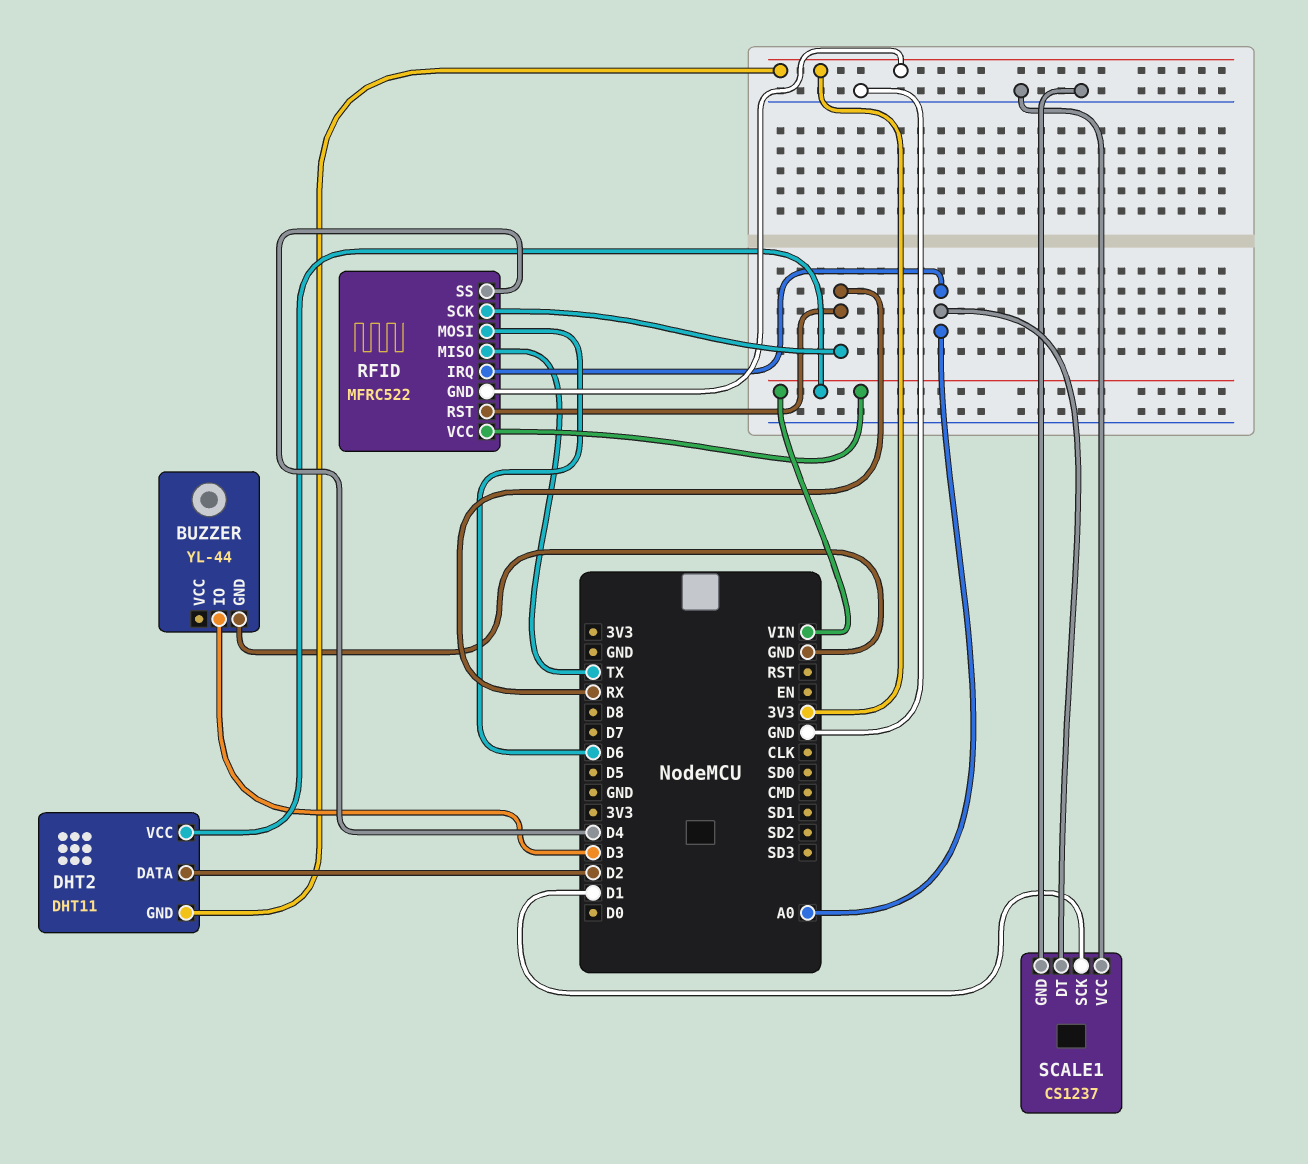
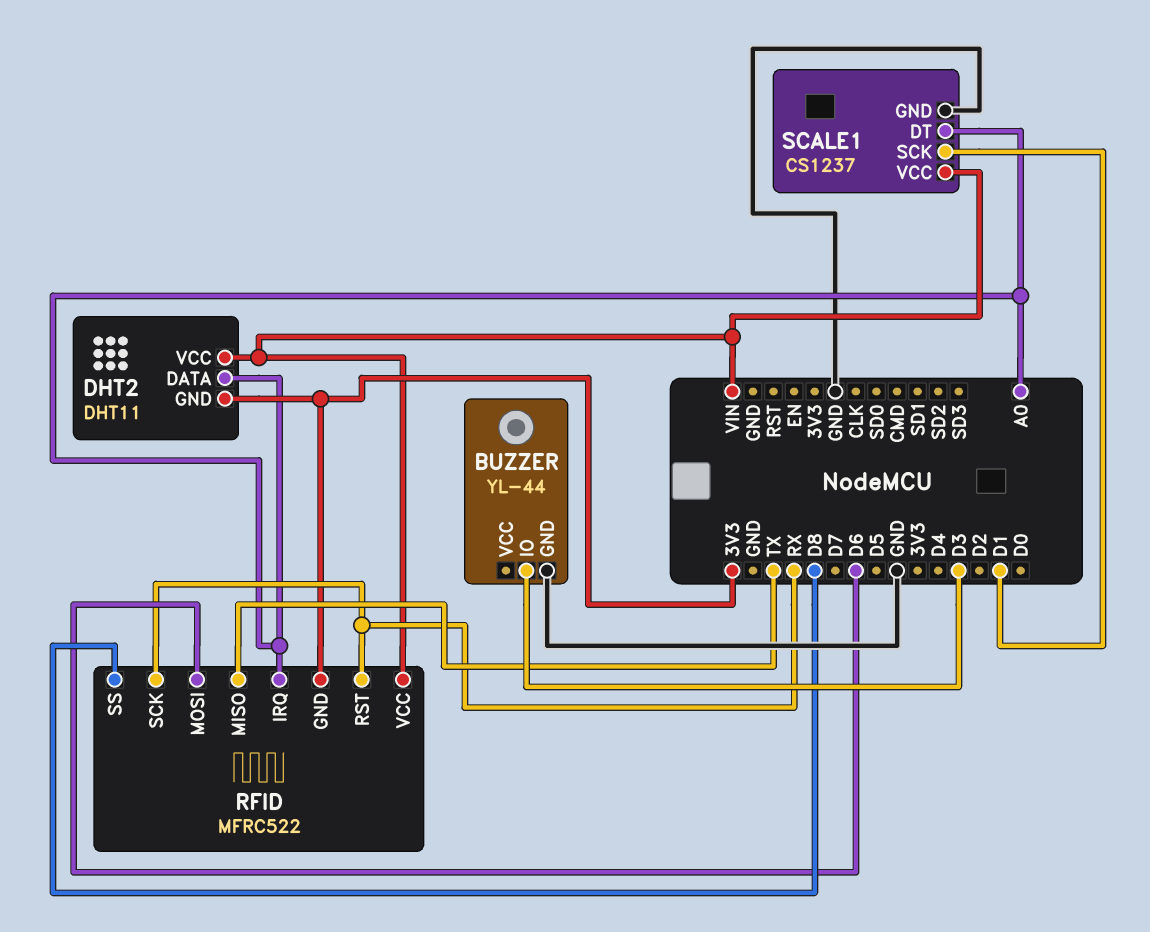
DHT2 pin DATA: D2 -> A0
RFID pin SS: D4 -> D8
SCALE1 pin VCC: GND -> VIN

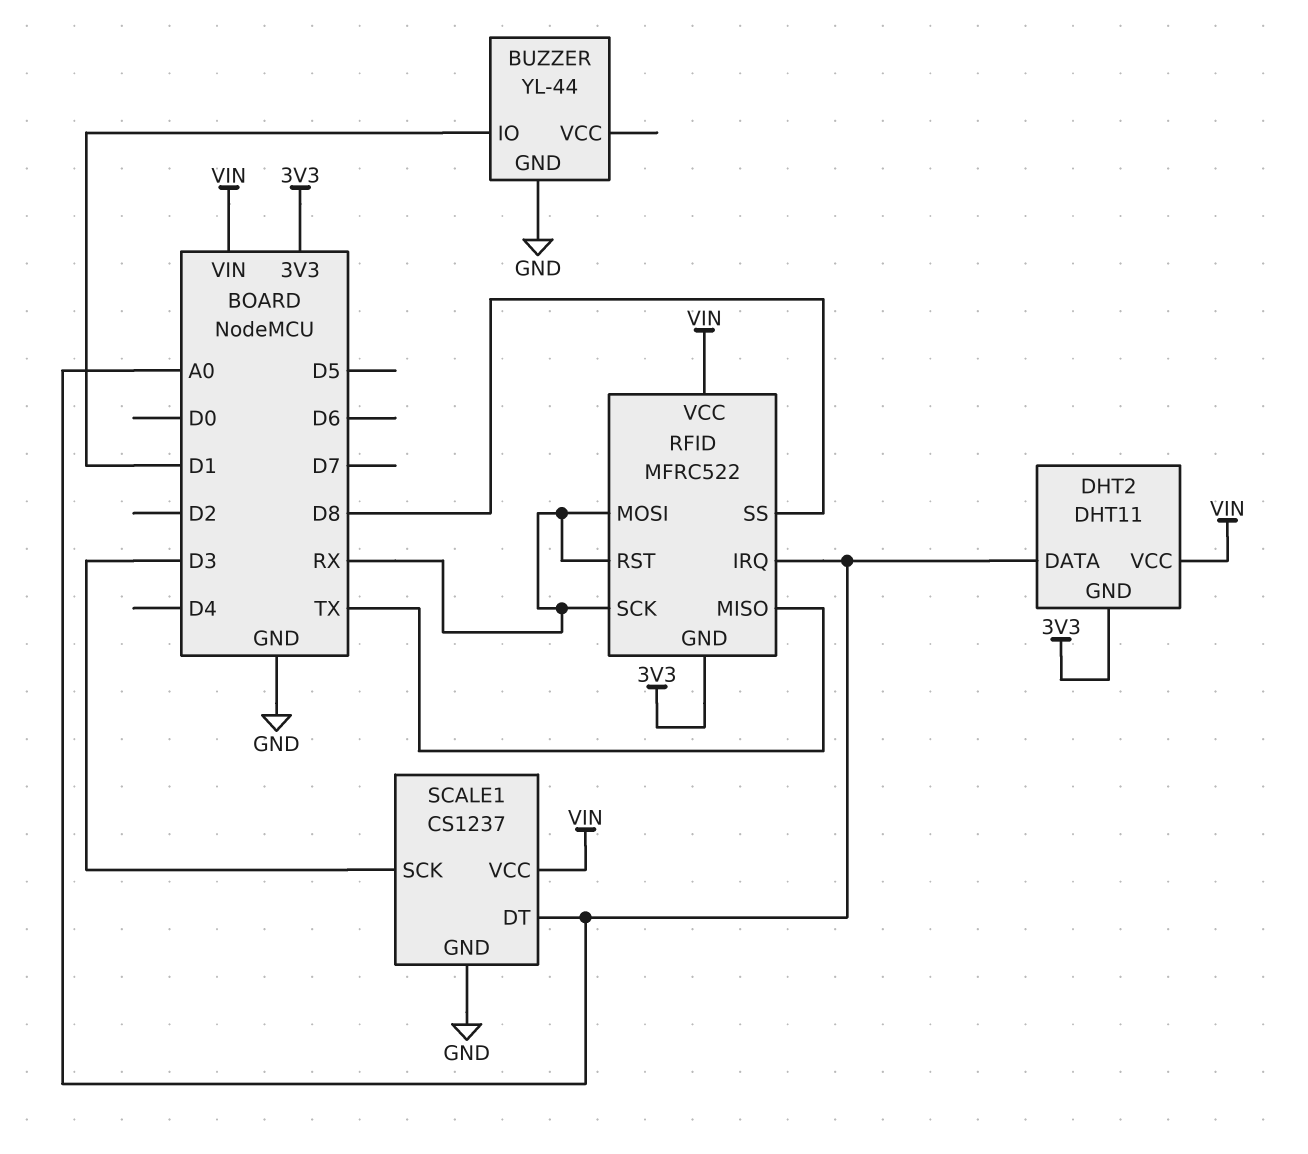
BUZZER pin IO: D3 -> D1
RFID pin MOSI: D6 -> RX
SCALE1 pin SCK: D1 -> D3

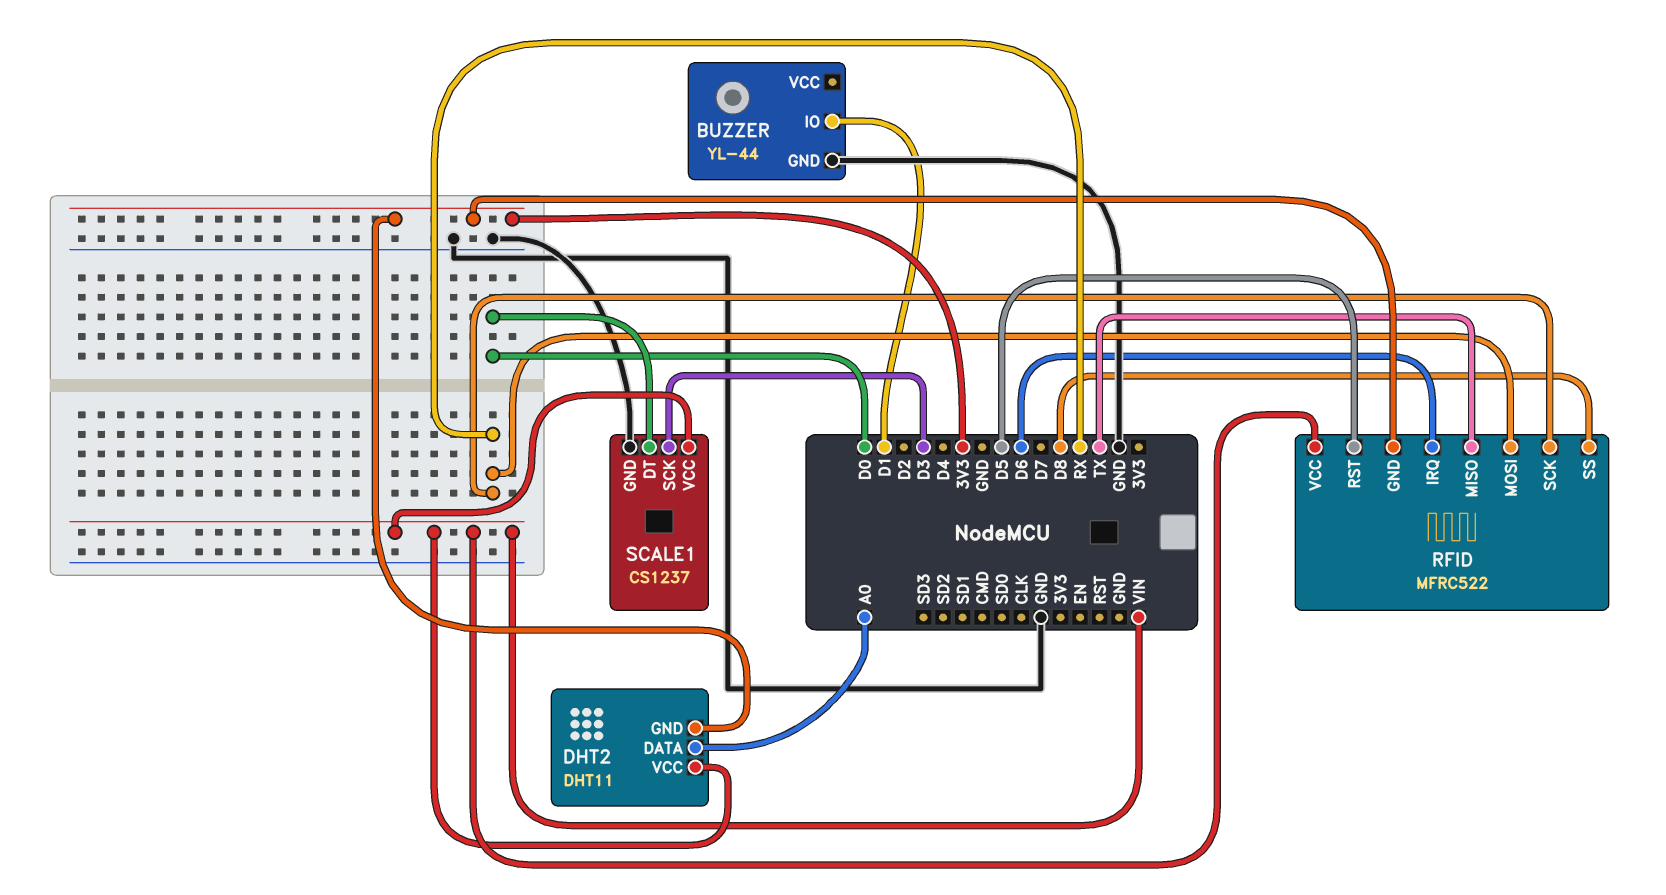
RFID pin IRQ: A0 -> D6
RFID pin RST: RX -> D5
SCALE1 pin DT: A0 -> D0

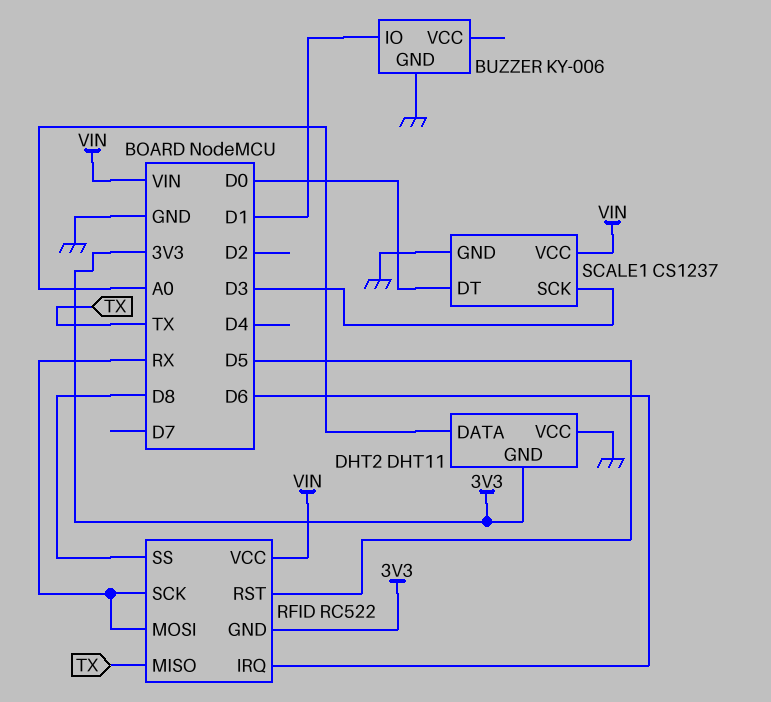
BUZZER: YL-44 -> KY-006
DHT2 pin VCC: VIN -> GND
RFID: MFRC522 -> RC522

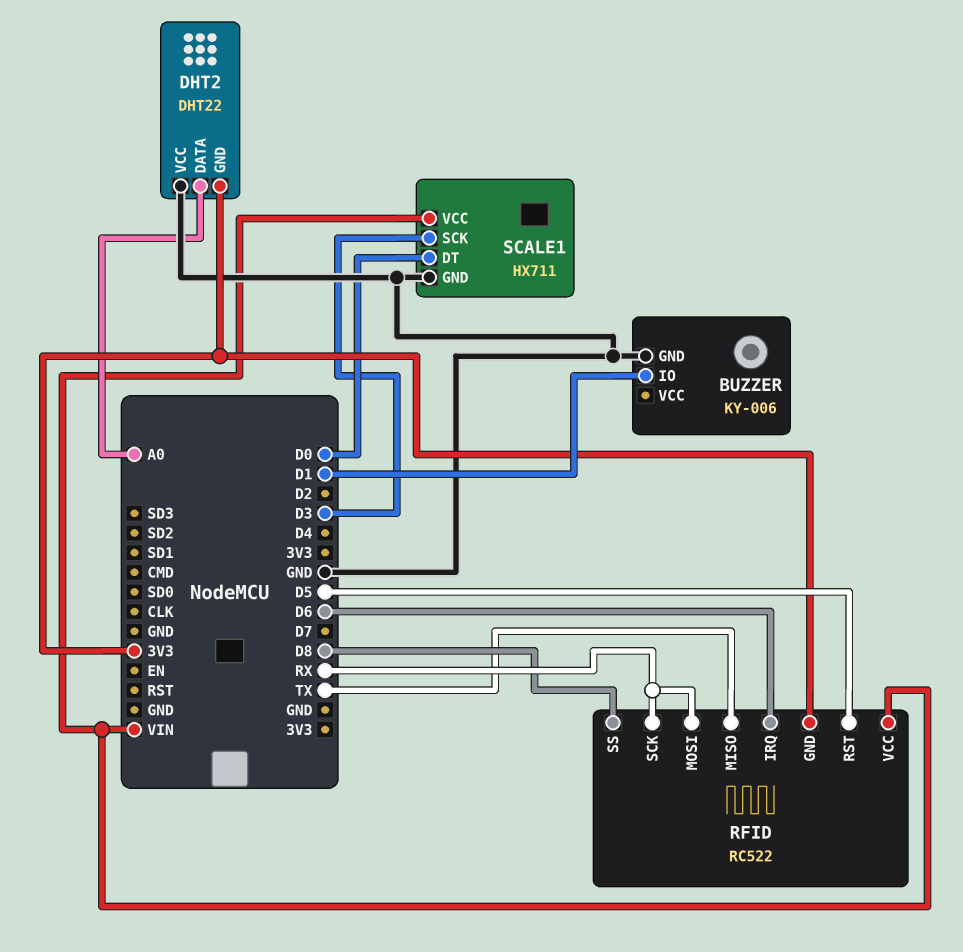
DHT2: DHT11 -> DHT22
SCALE1: CS1237 -> HX711

